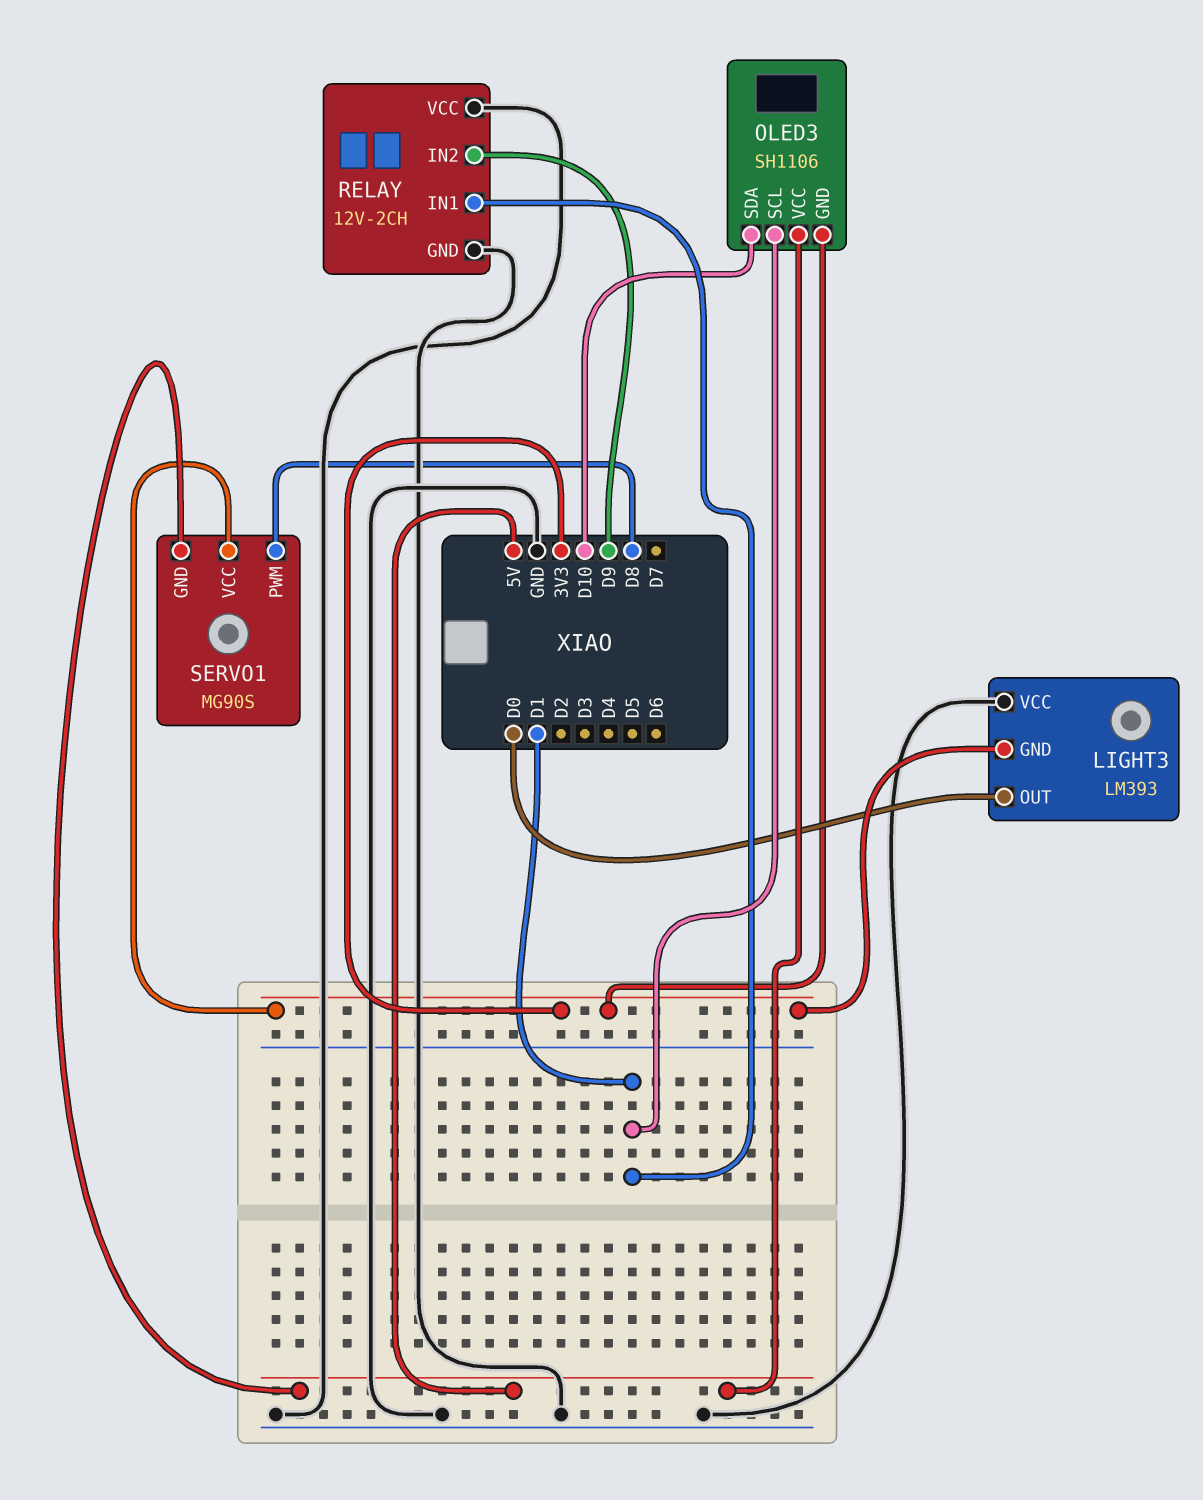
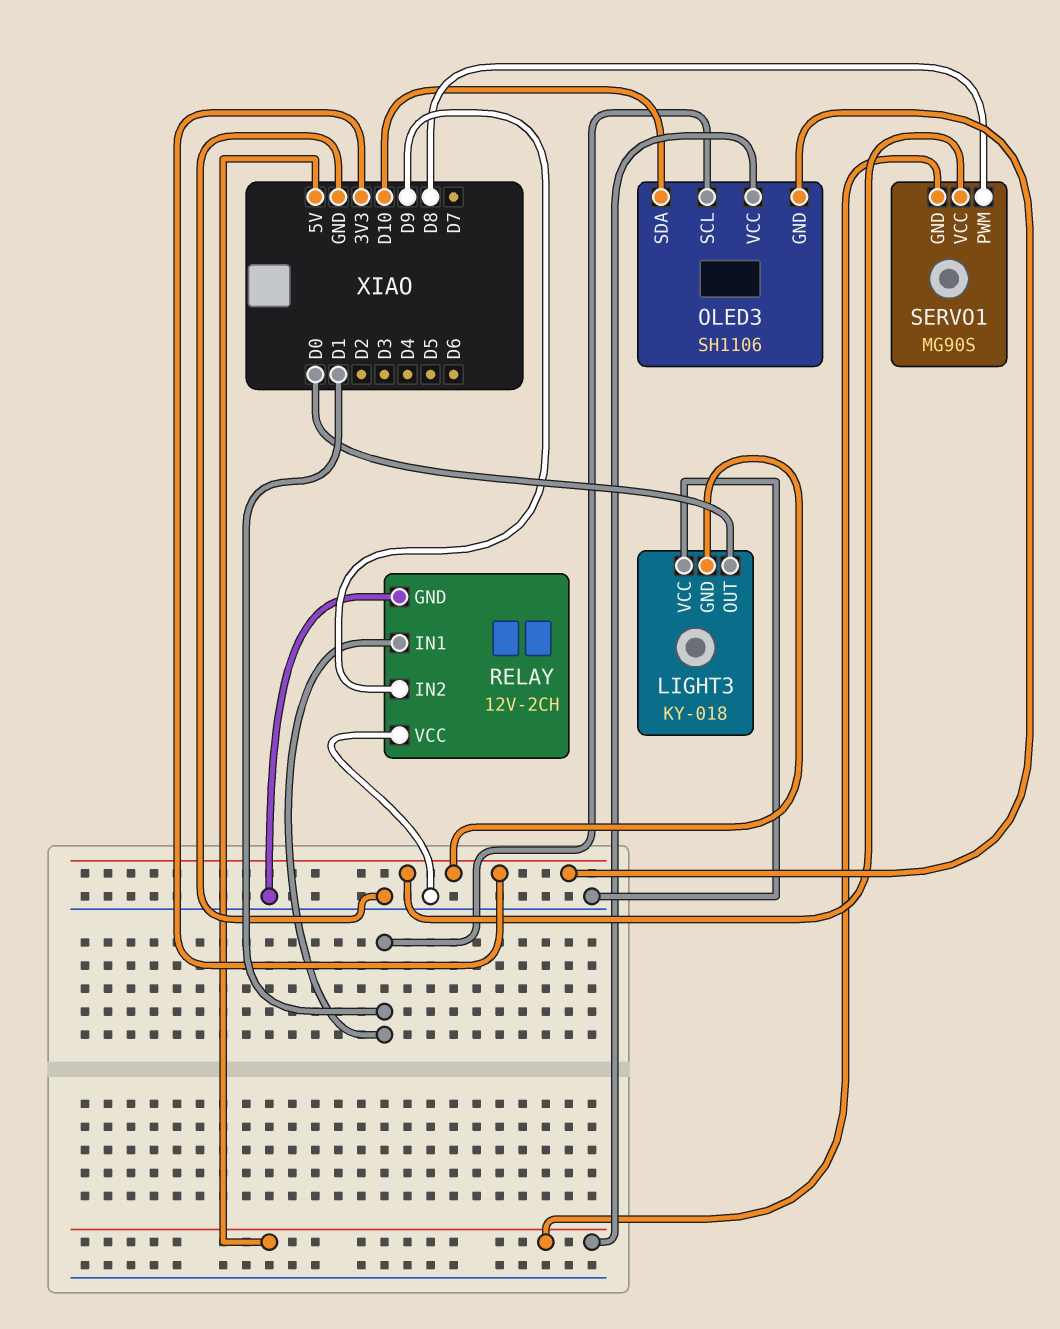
LIGHT3: LM393 -> KY-018

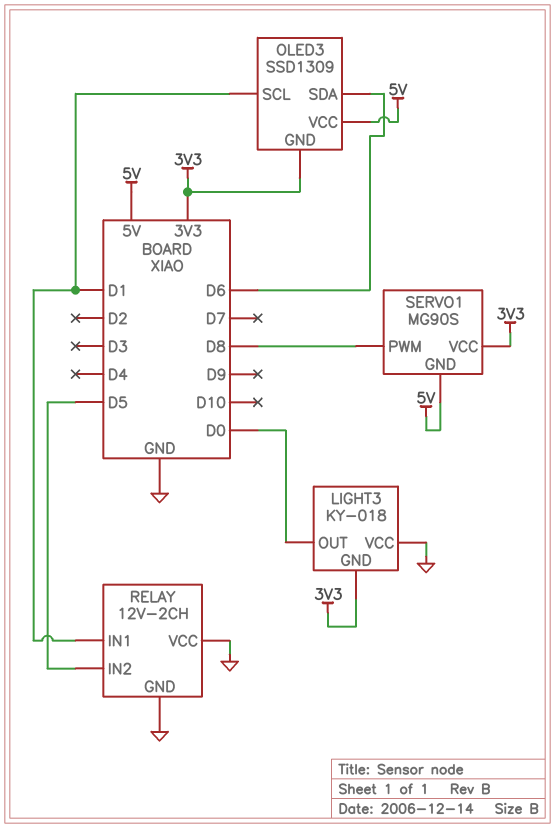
OLED3: SH1106 -> SSD1309
OLED3 pin SDA: D10 -> D6
RELAY pin IN2: D9 -> D5

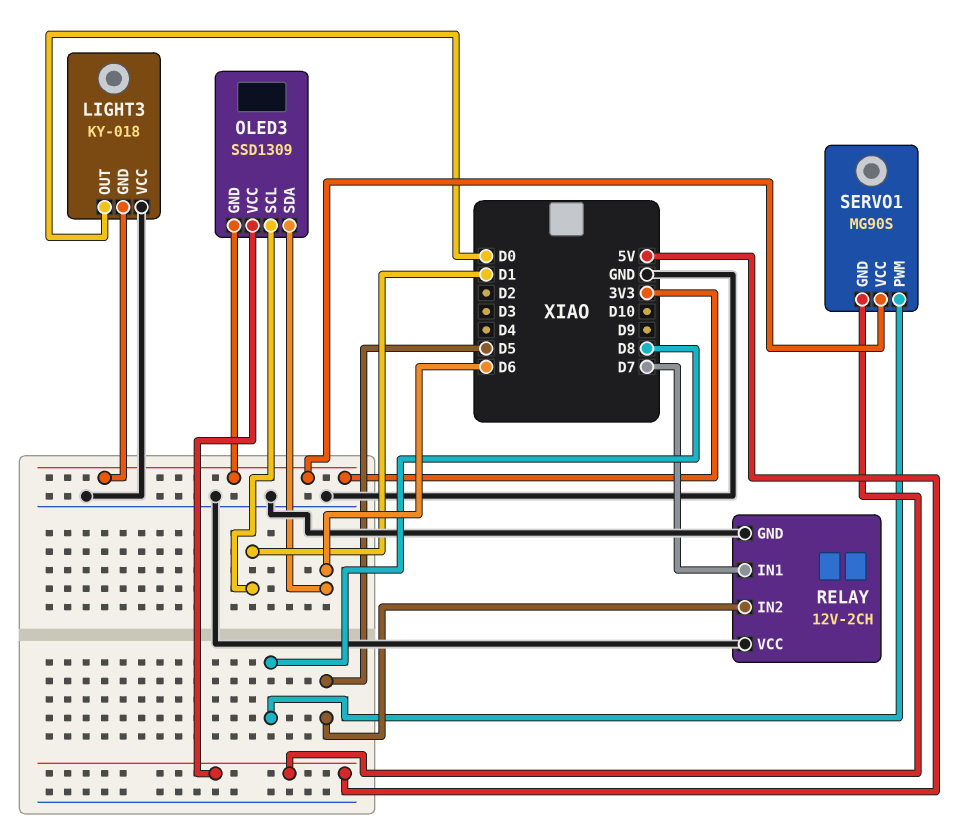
RELAY pin IN1: D1 -> D7

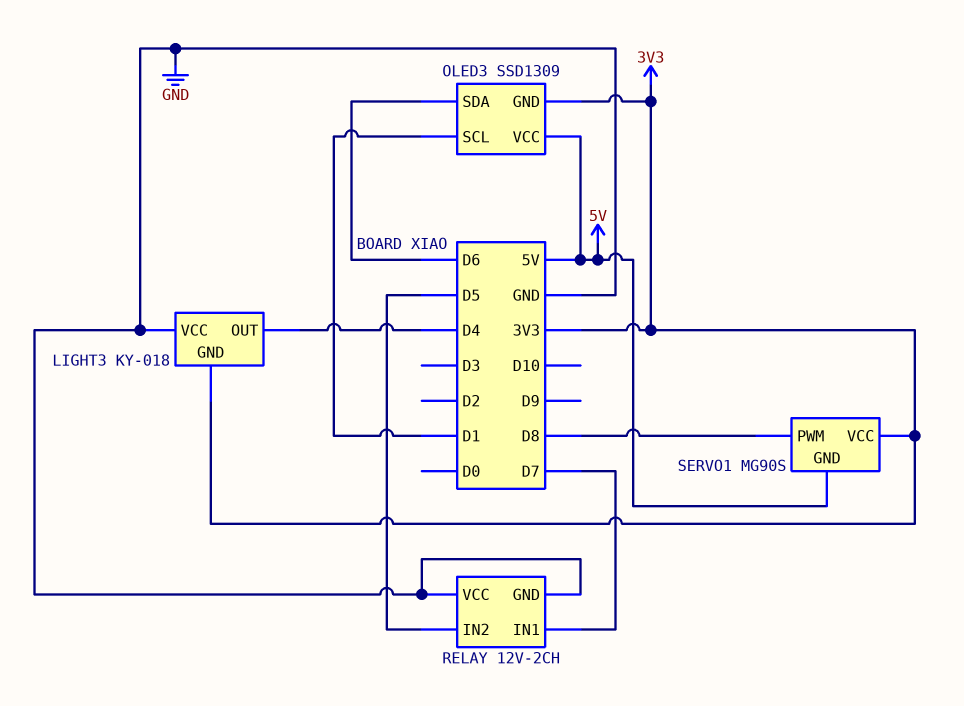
LIGHT3 pin OUT: D0 -> D4

